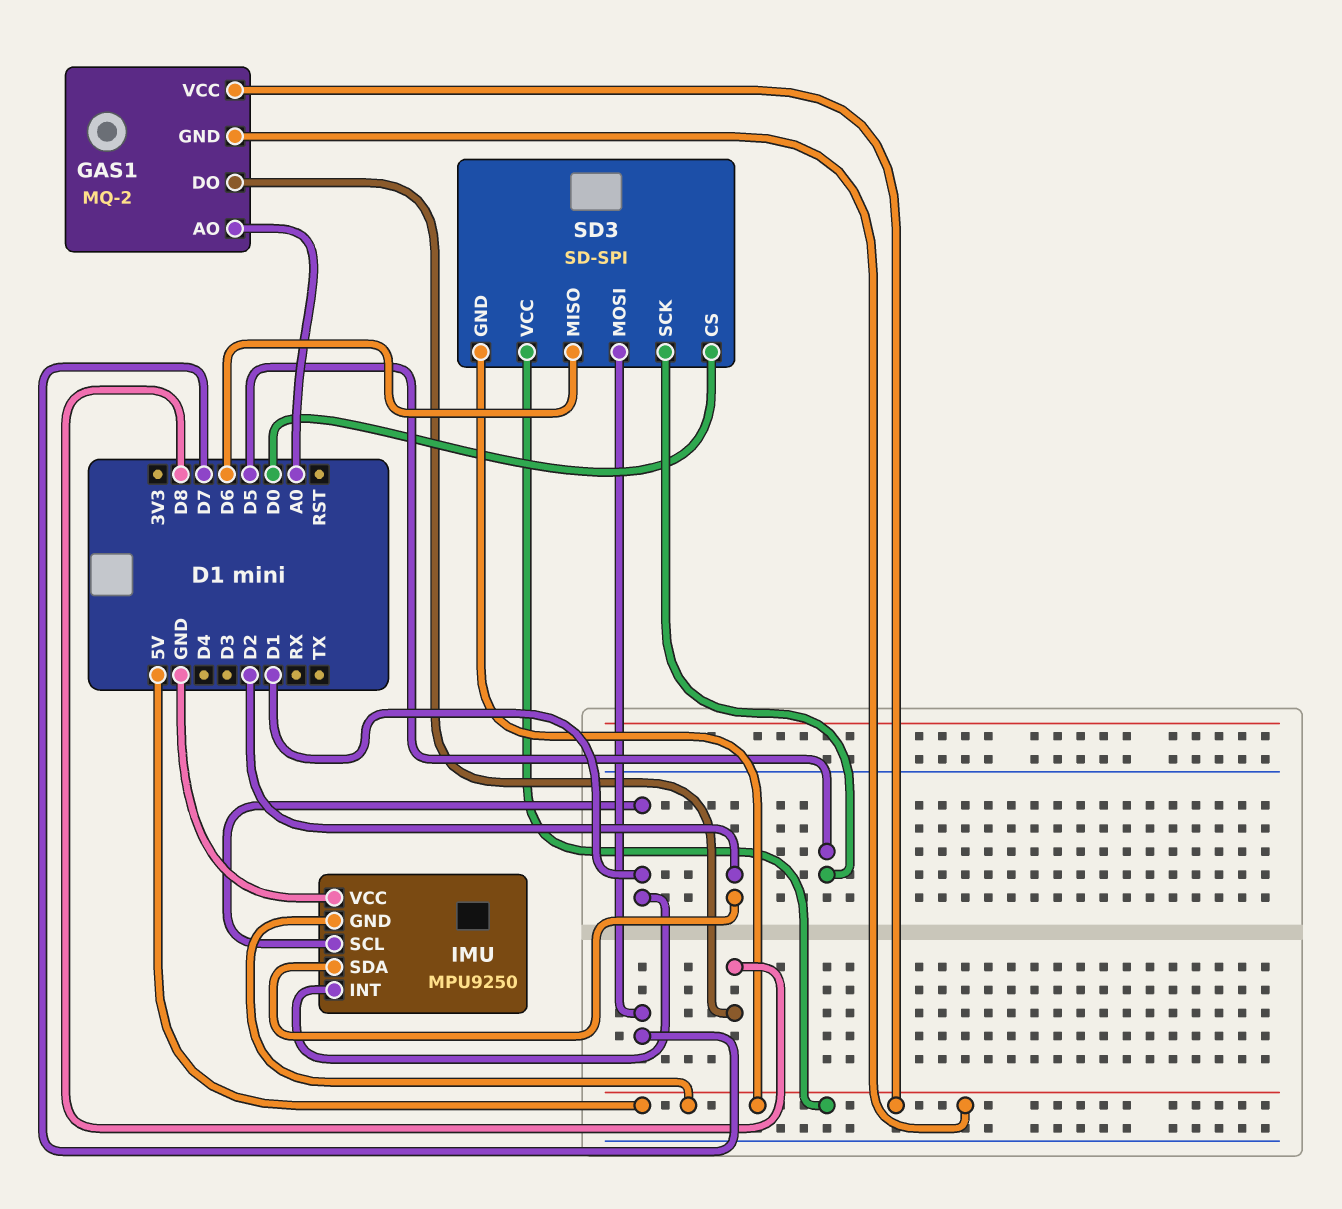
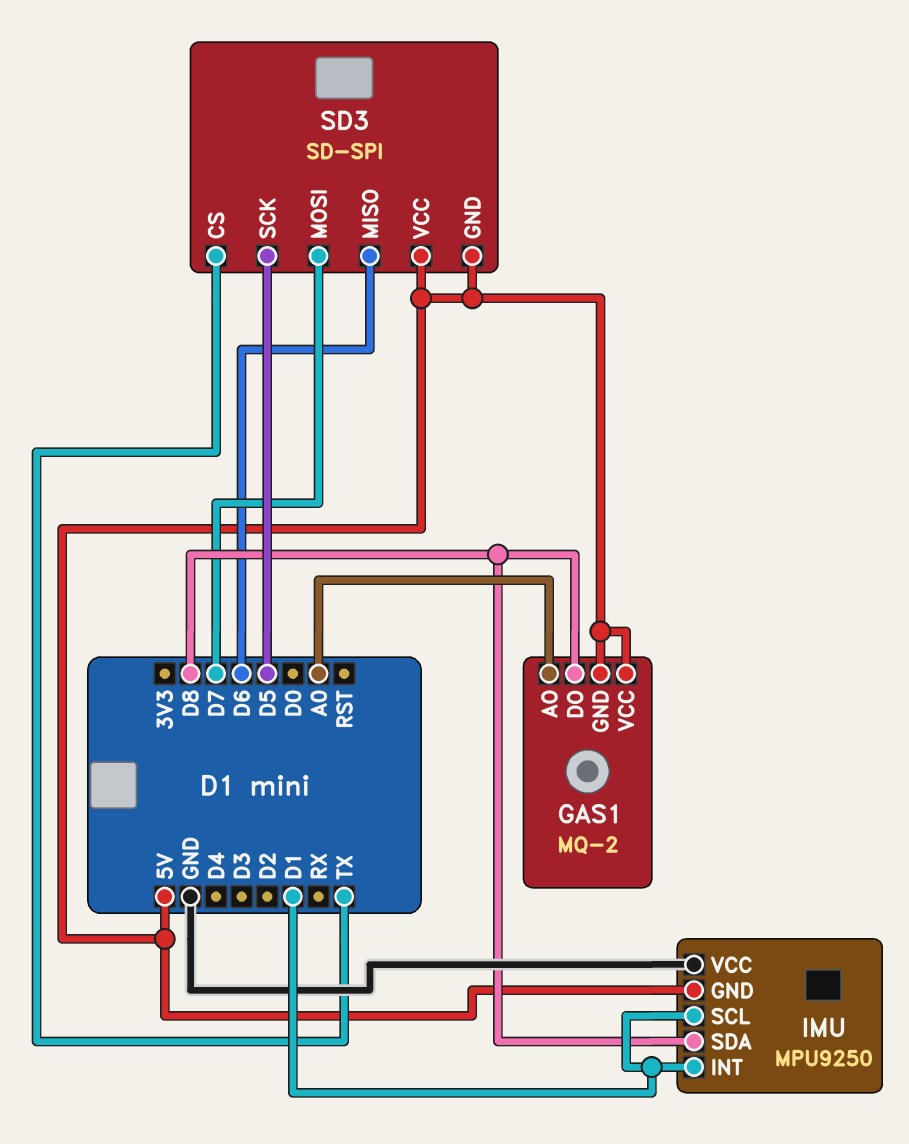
IMU pin SDA: D2 -> D8
SD3 pin CS: D0 -> TX

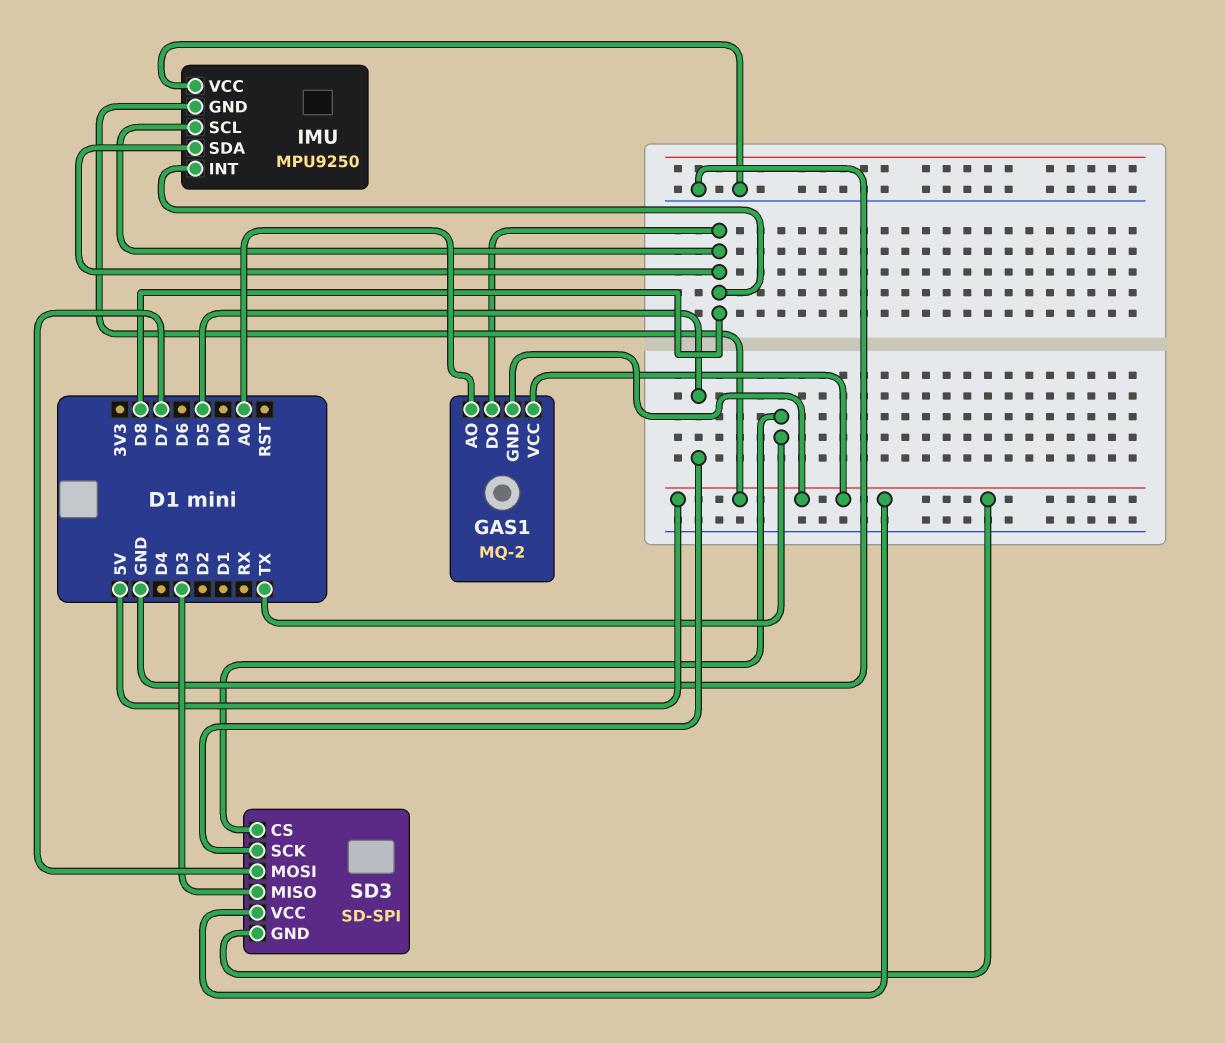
IMU pin INT: D1 -> D8
IMU pin SCL: D1 -> D8
SD3 pin MISO: D6 -> D3

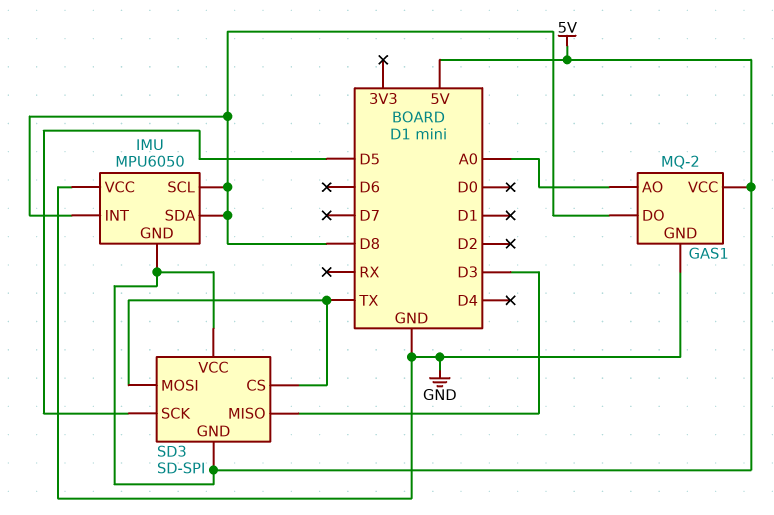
GAS1 pin GND: 5V -> GND
IMU: MPU9250 -> MPU6050
SD3 pin MOSI: D7 -> TX

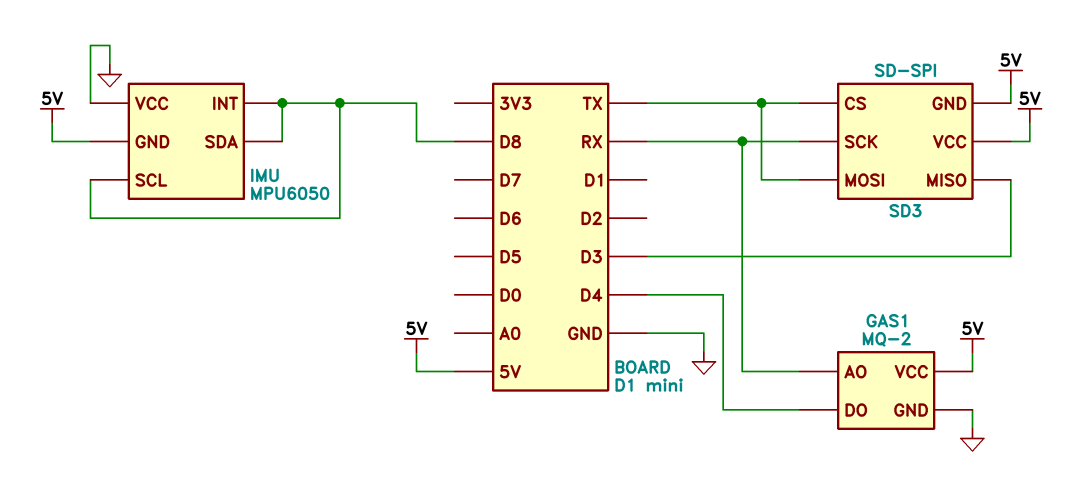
GAS1 pin AO: A0 -> RX
GAS1 pin DO: D8 -> D4
SD3 pin SCK: D5 -> RX

